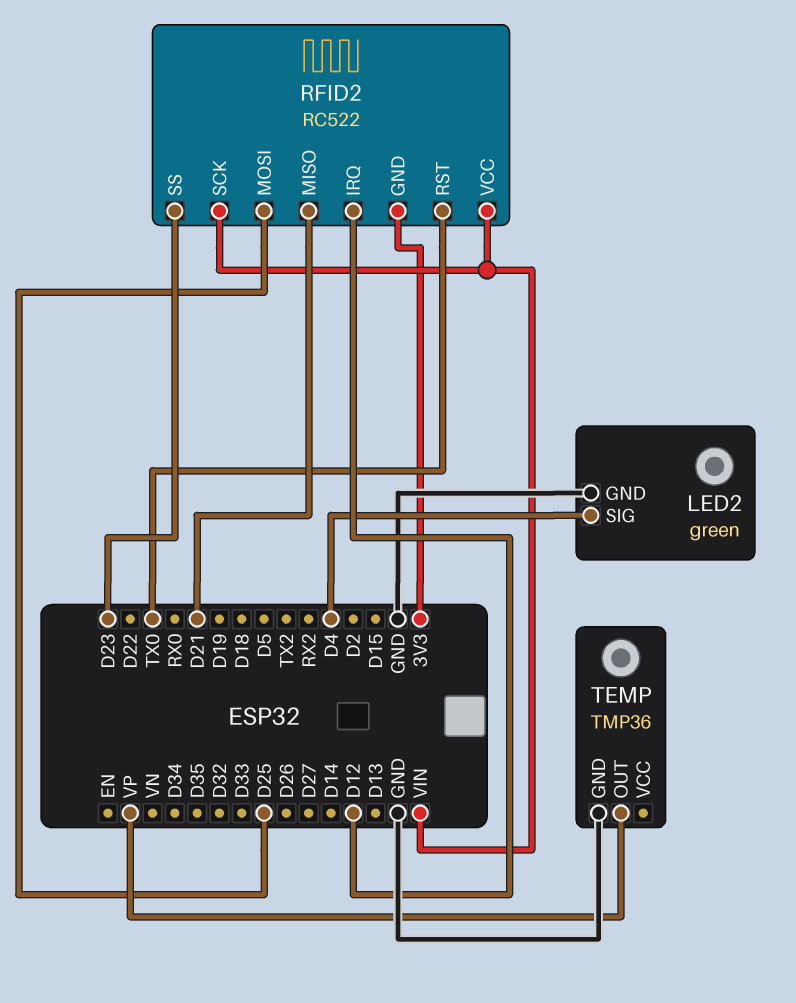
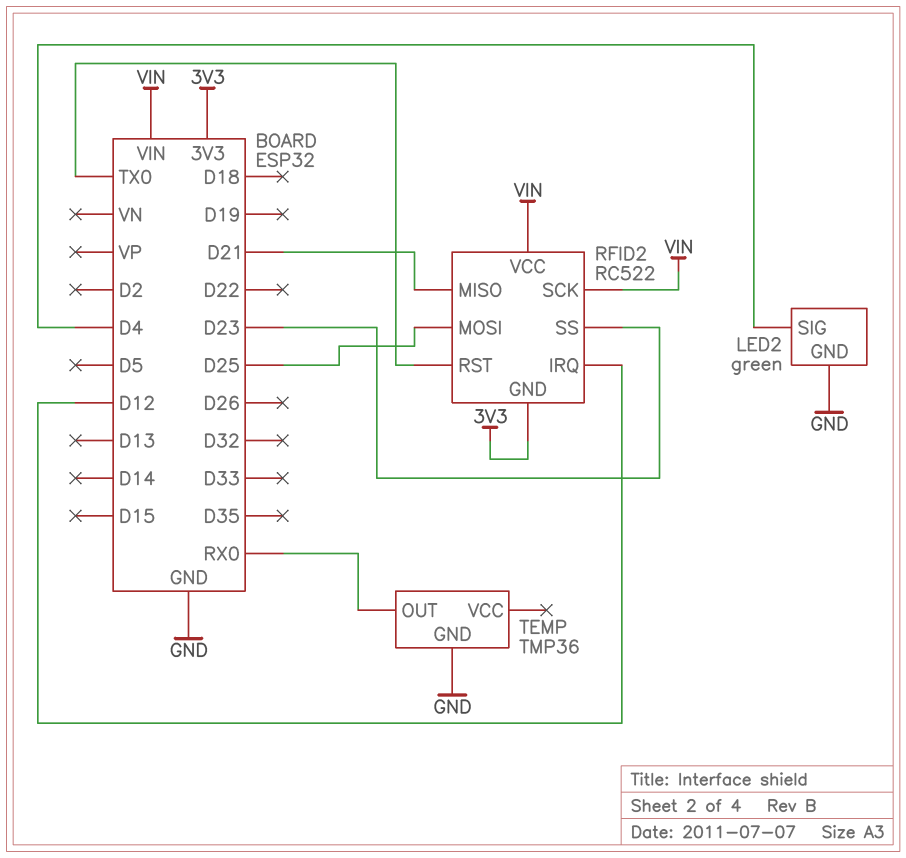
TEMP pin OUT: VP -> RX0

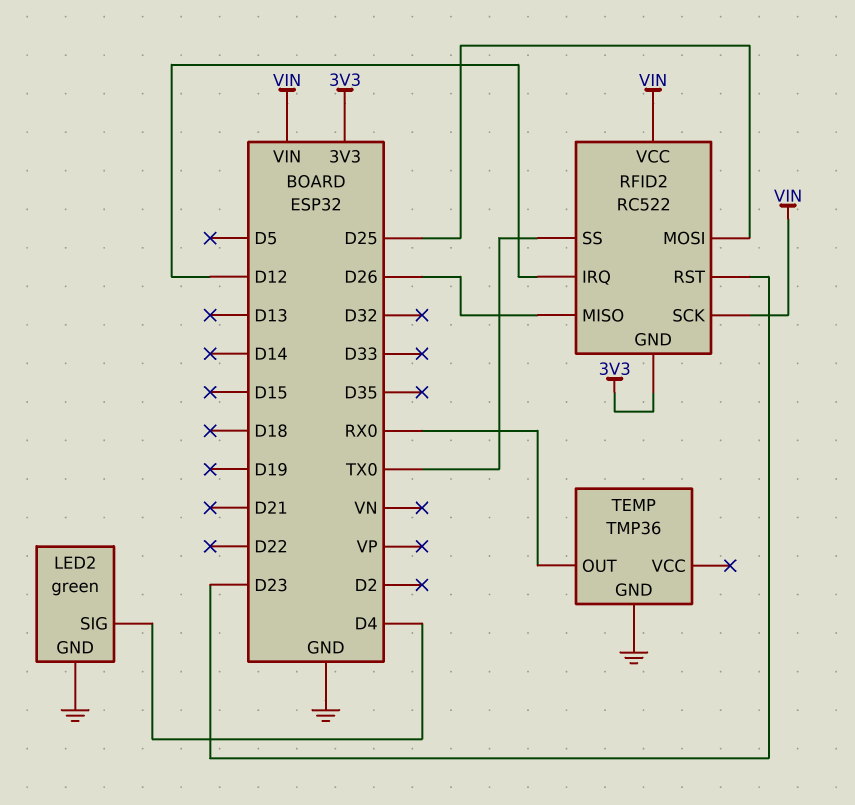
RFID2 pin MISO: D21 -> D26
RFID2 pin RST: TX0 -> D23
RFID2 pin SS: D23 -> TX0

